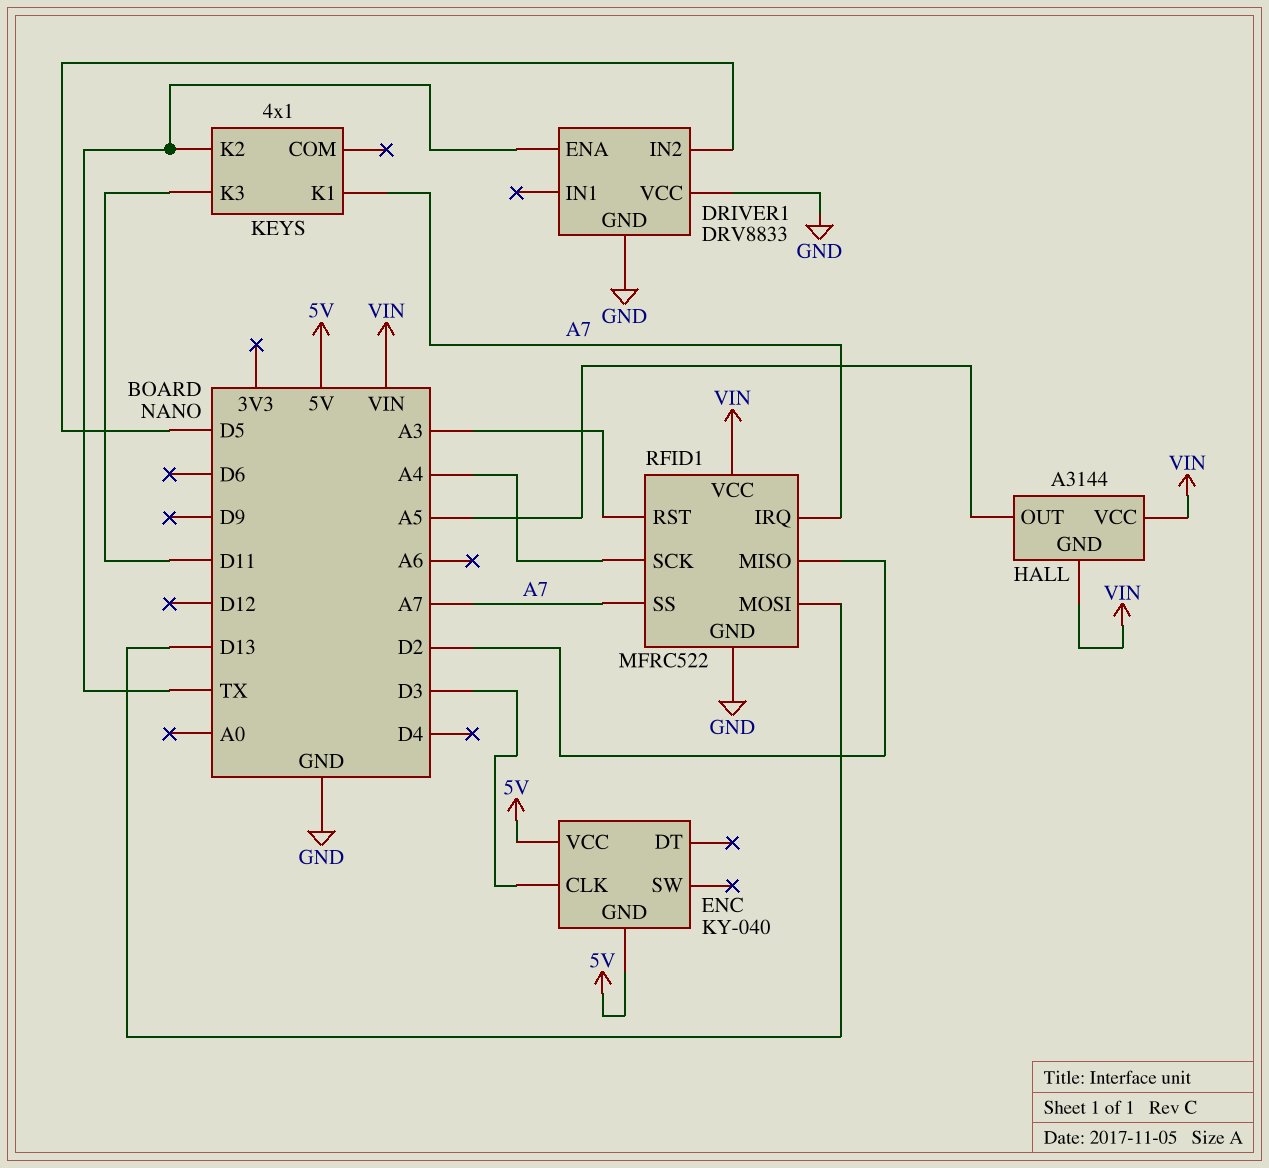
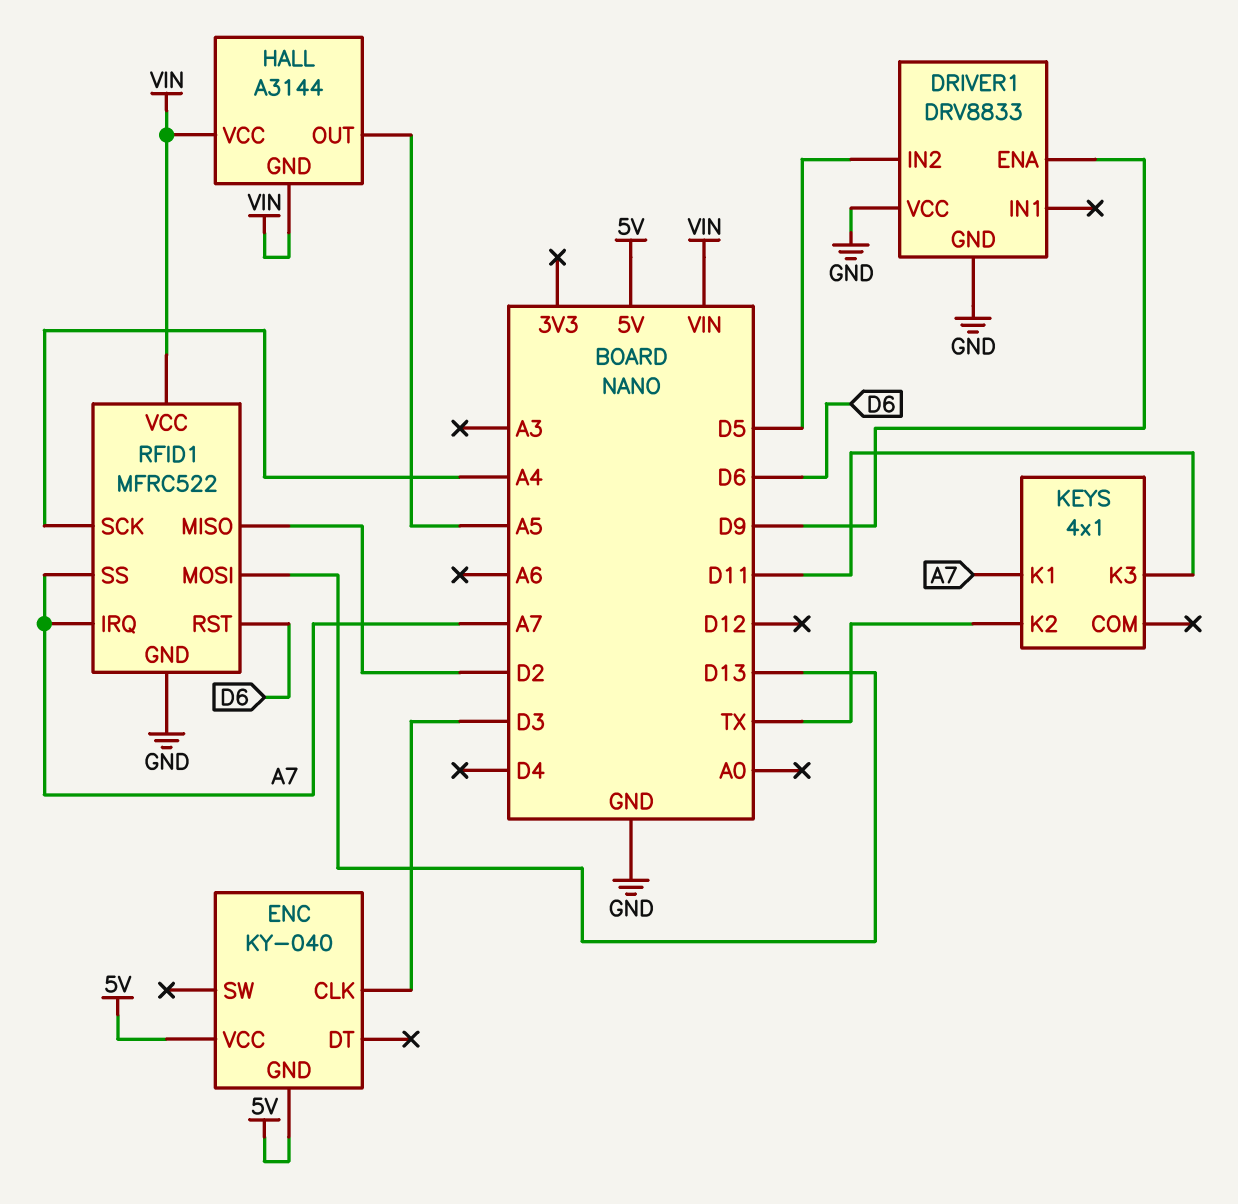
DRIVER1 pin ENA: TX -> D9
RFID1 pin RST: A3 -> D6

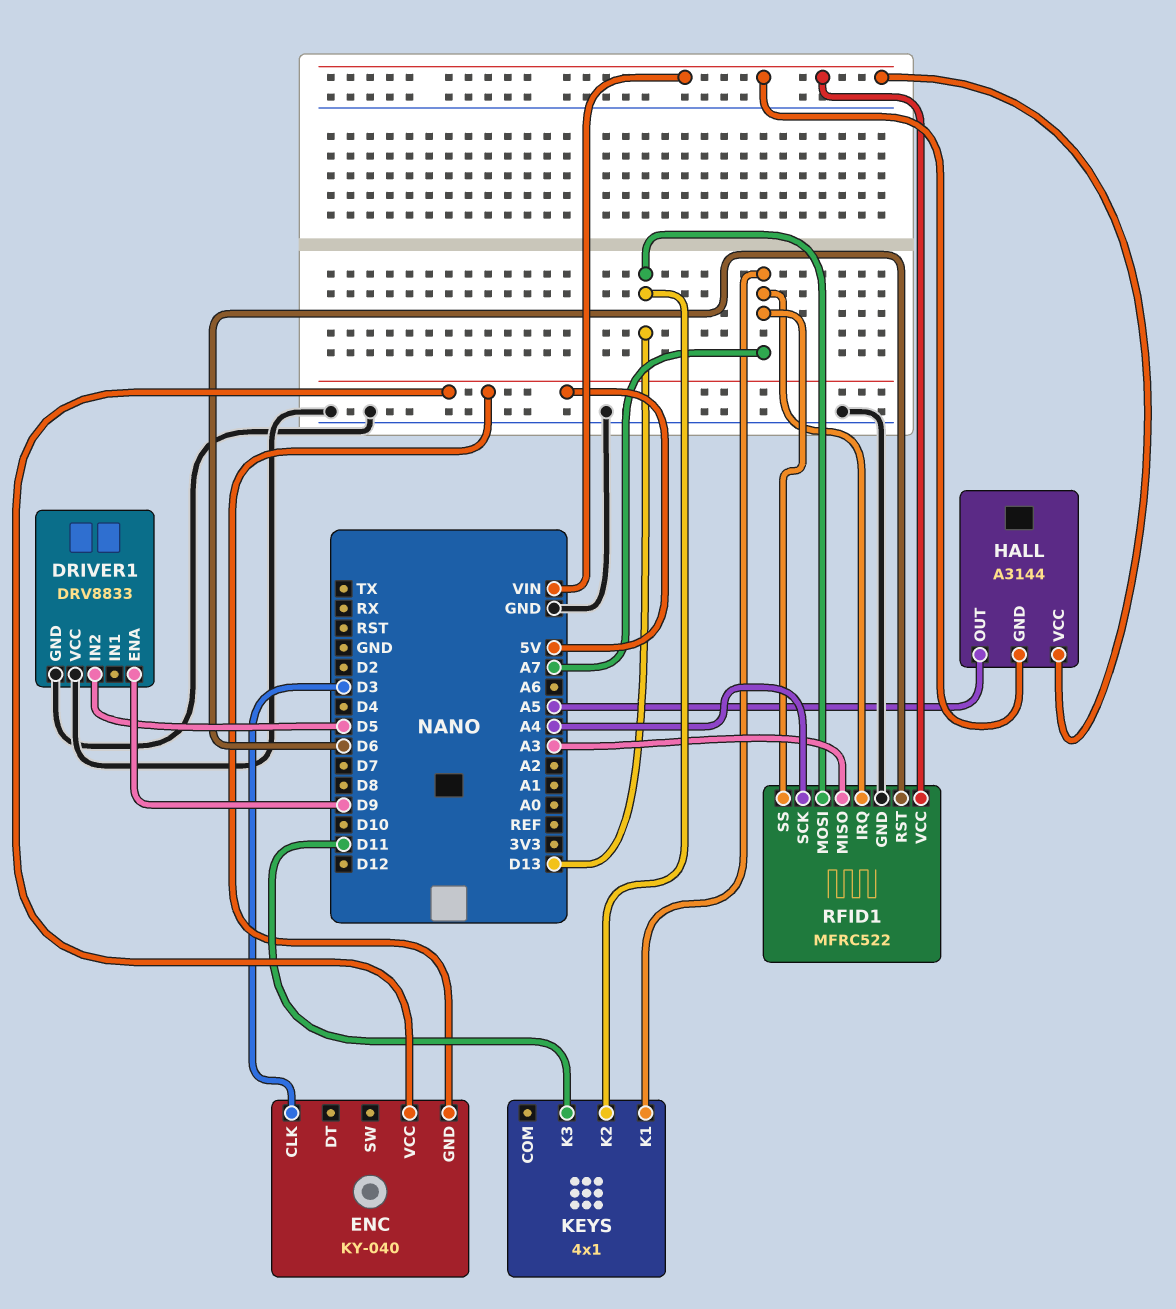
KEYS pin K2: TX -> D13
RFID1 pin MISO: D2 -> A3

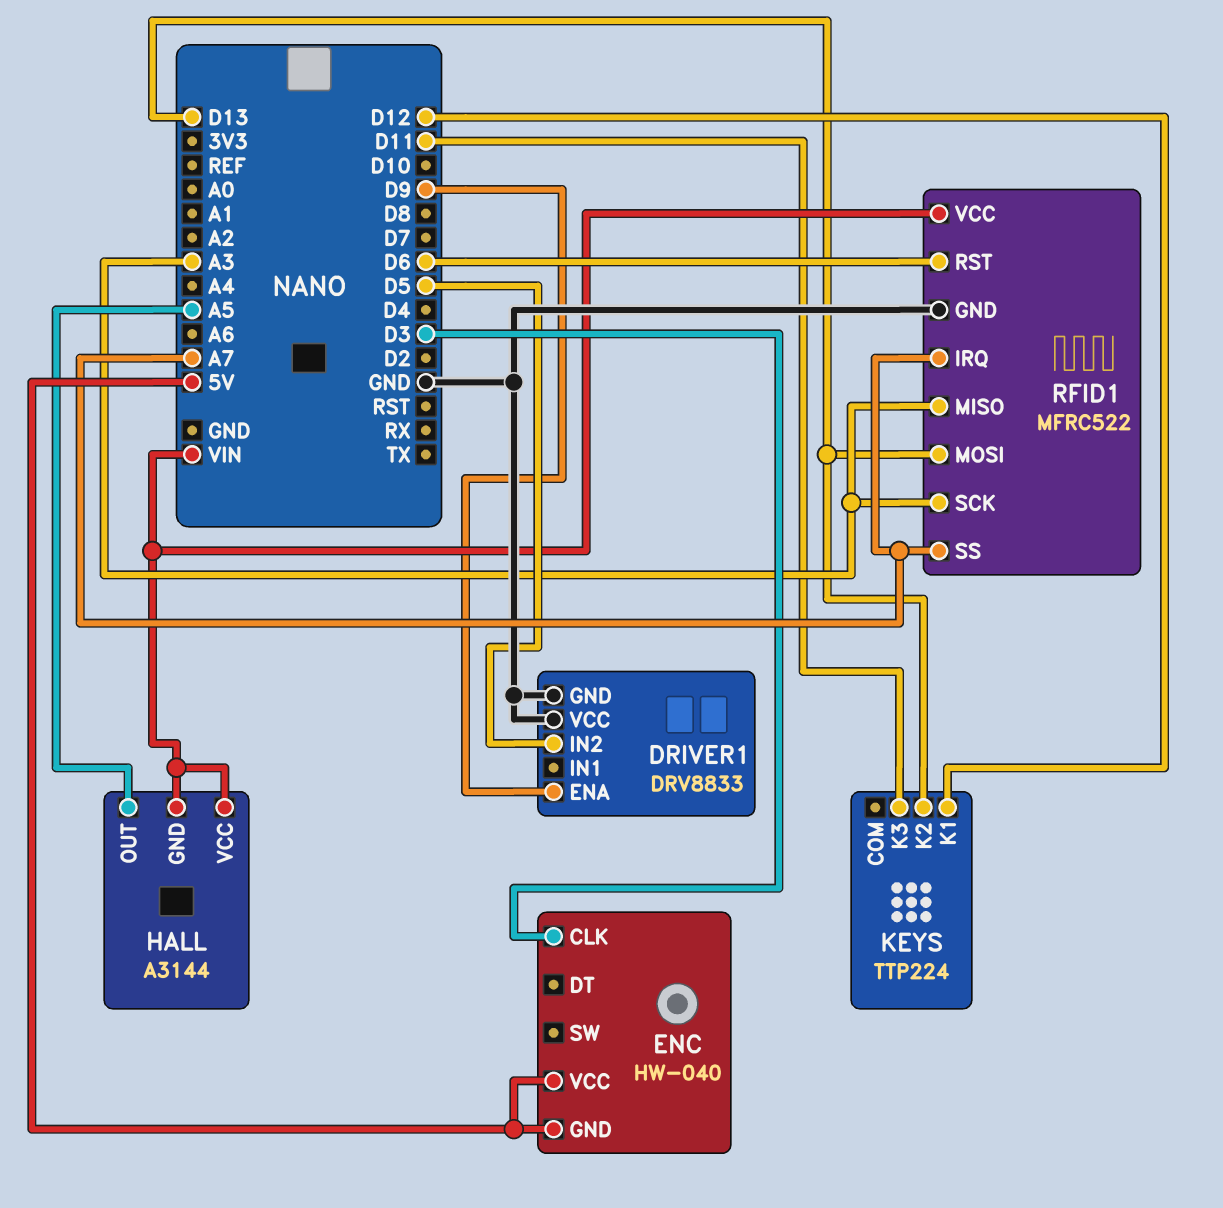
ENC: KY-040 -> HW-040
KEYS: 4x1 -> TTP224
KEYS pin K1: A7 -> D12
RFID1 pin SCK: A4 -> A3

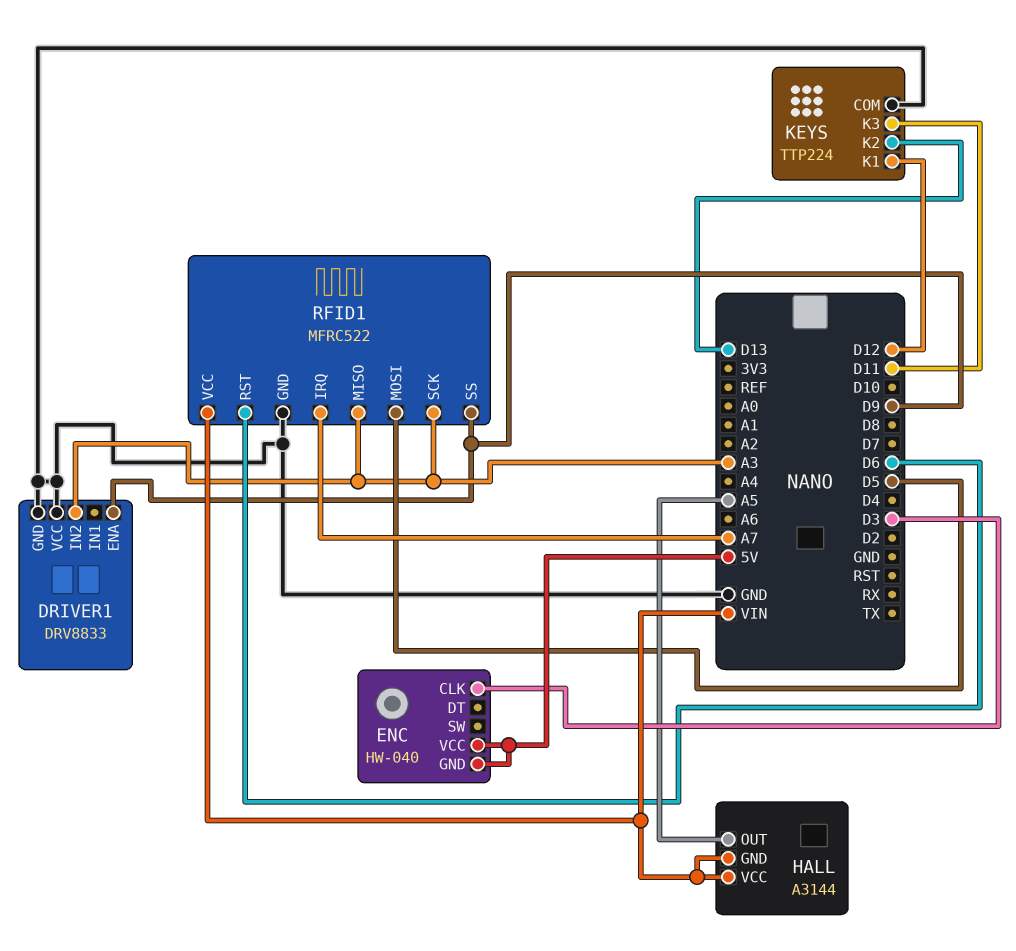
DRIVER1 pin IN2: D5 -> A3
KEYS pin COM: none -> GND
RFID1 pin MOSI: D13 -> D5
RFID1 pin SS: A7 -> D9

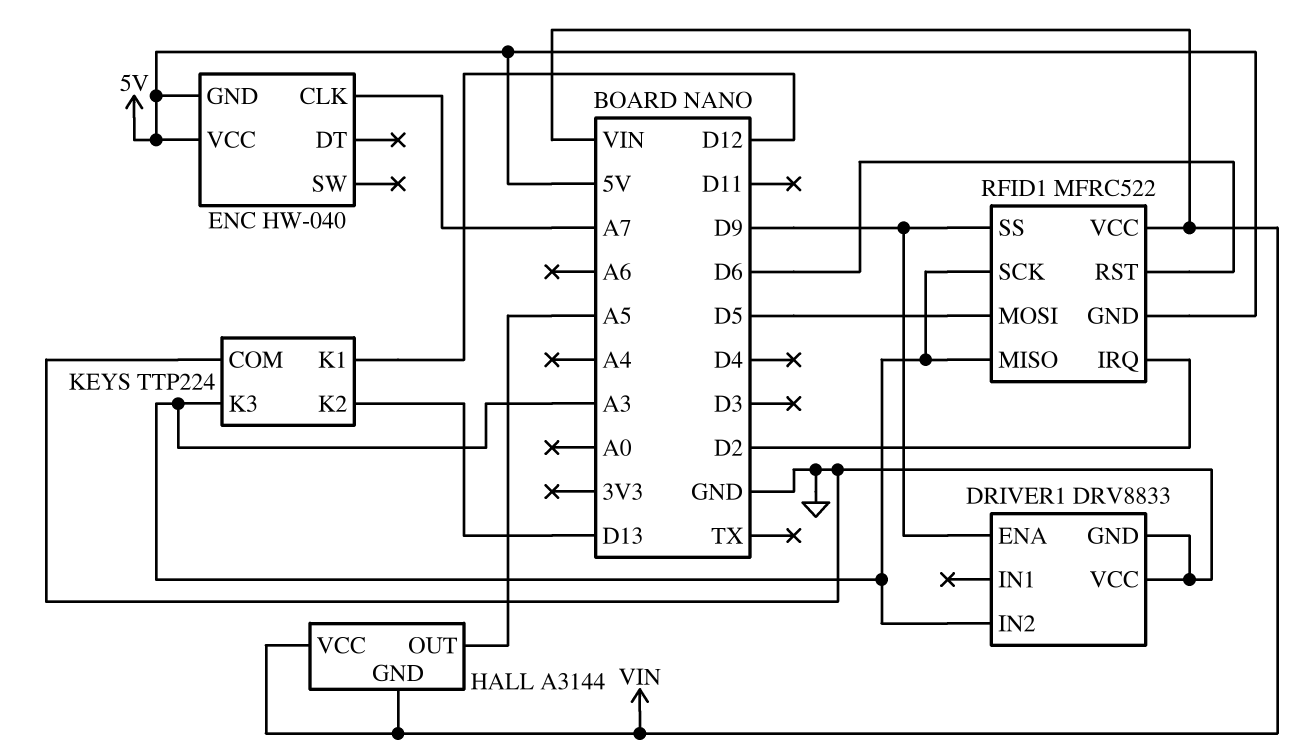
ENC pin CLK: D3 -> A7
KEYS pin K3: D11 -> A3
RFID1 pin GND: GND -> 5V
RFID1 pin IRQ: A7 -> D2

